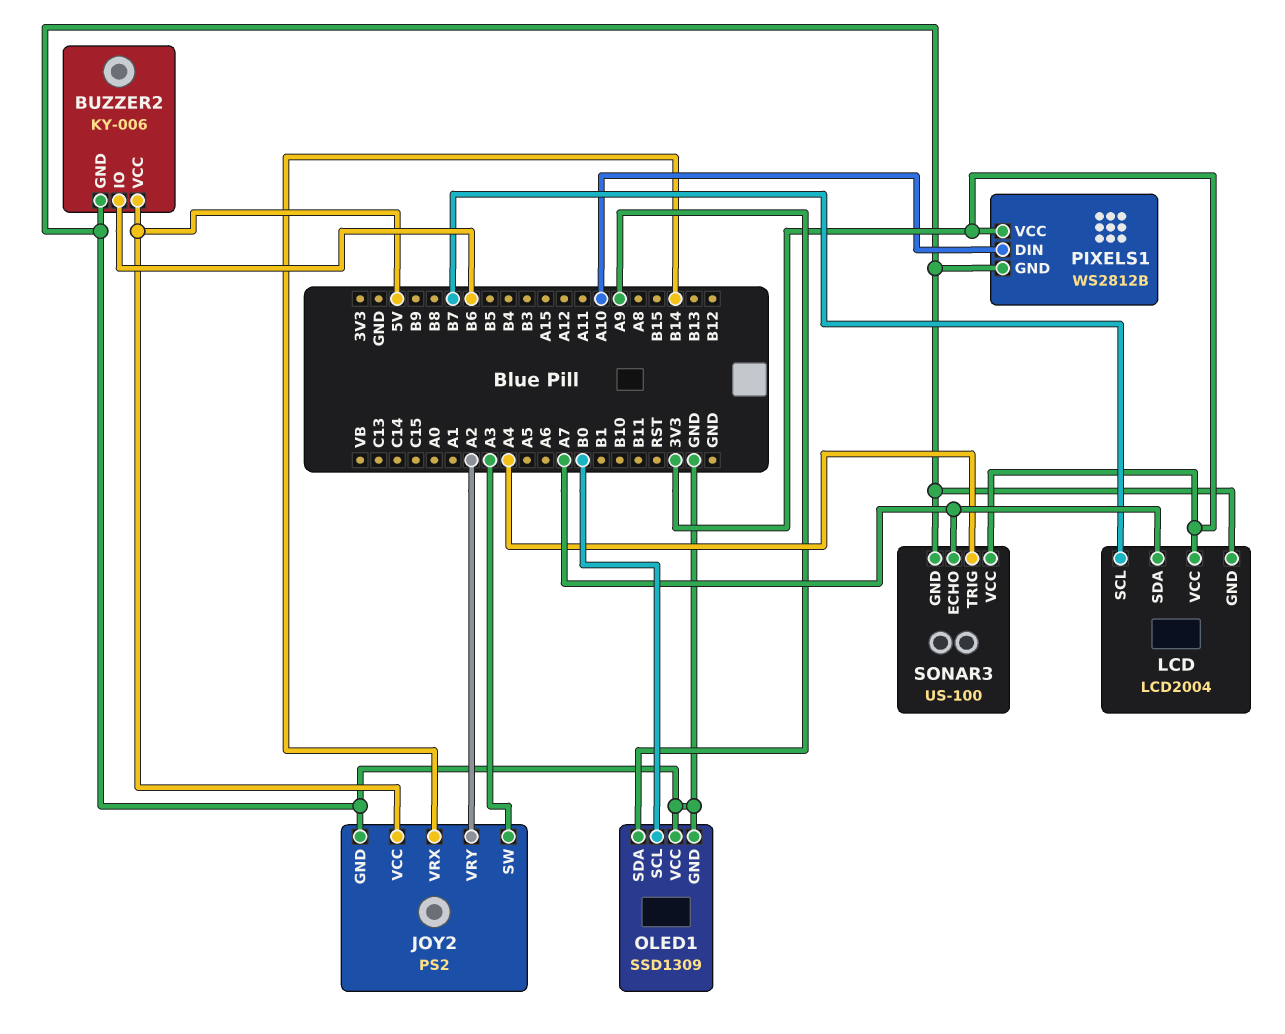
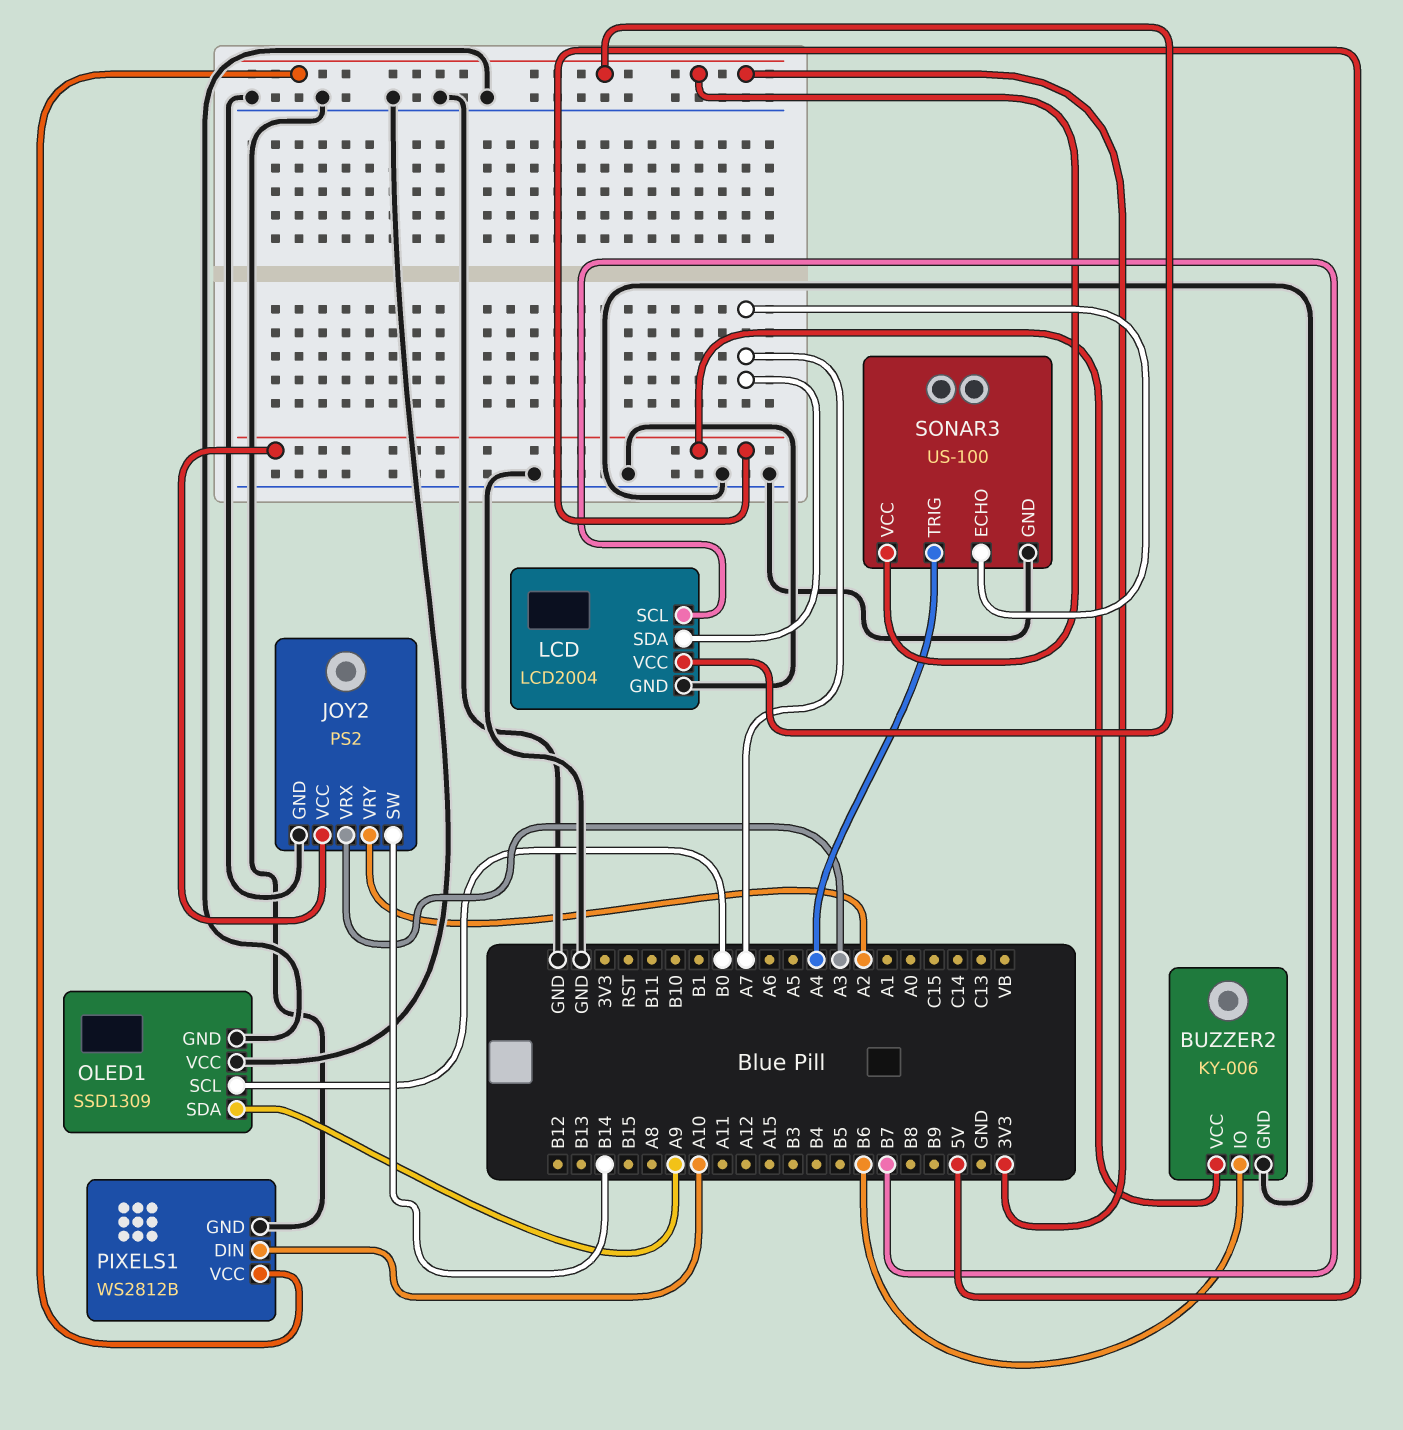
JOY2 pin SW: A3 -> B14
JOY2 pin VRX: B14 -> A3

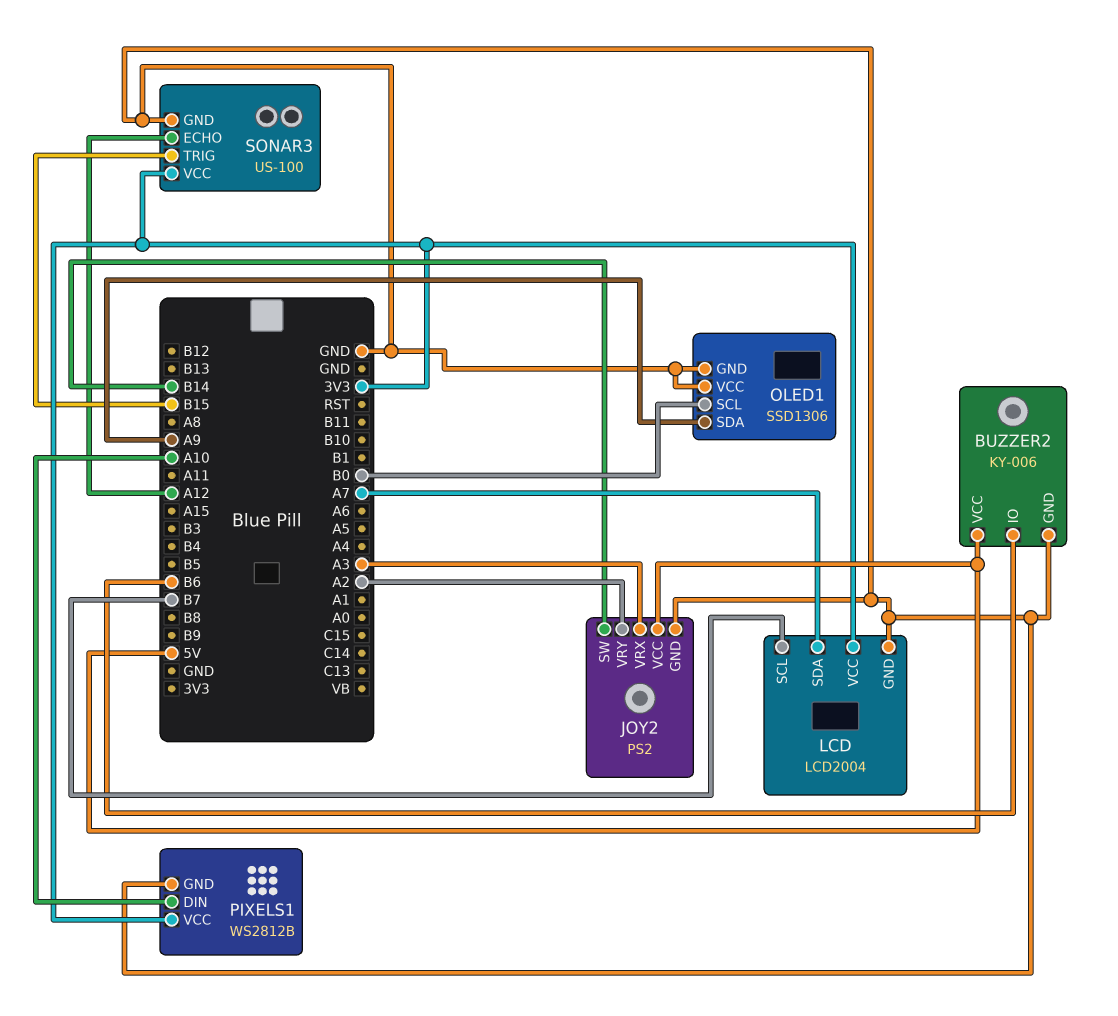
OLED1: SSD1309 -> SSD1306
SONAR3 pin ECHO: A7 -> A12
SONAR3 pin TRIG: A4 -> B15

